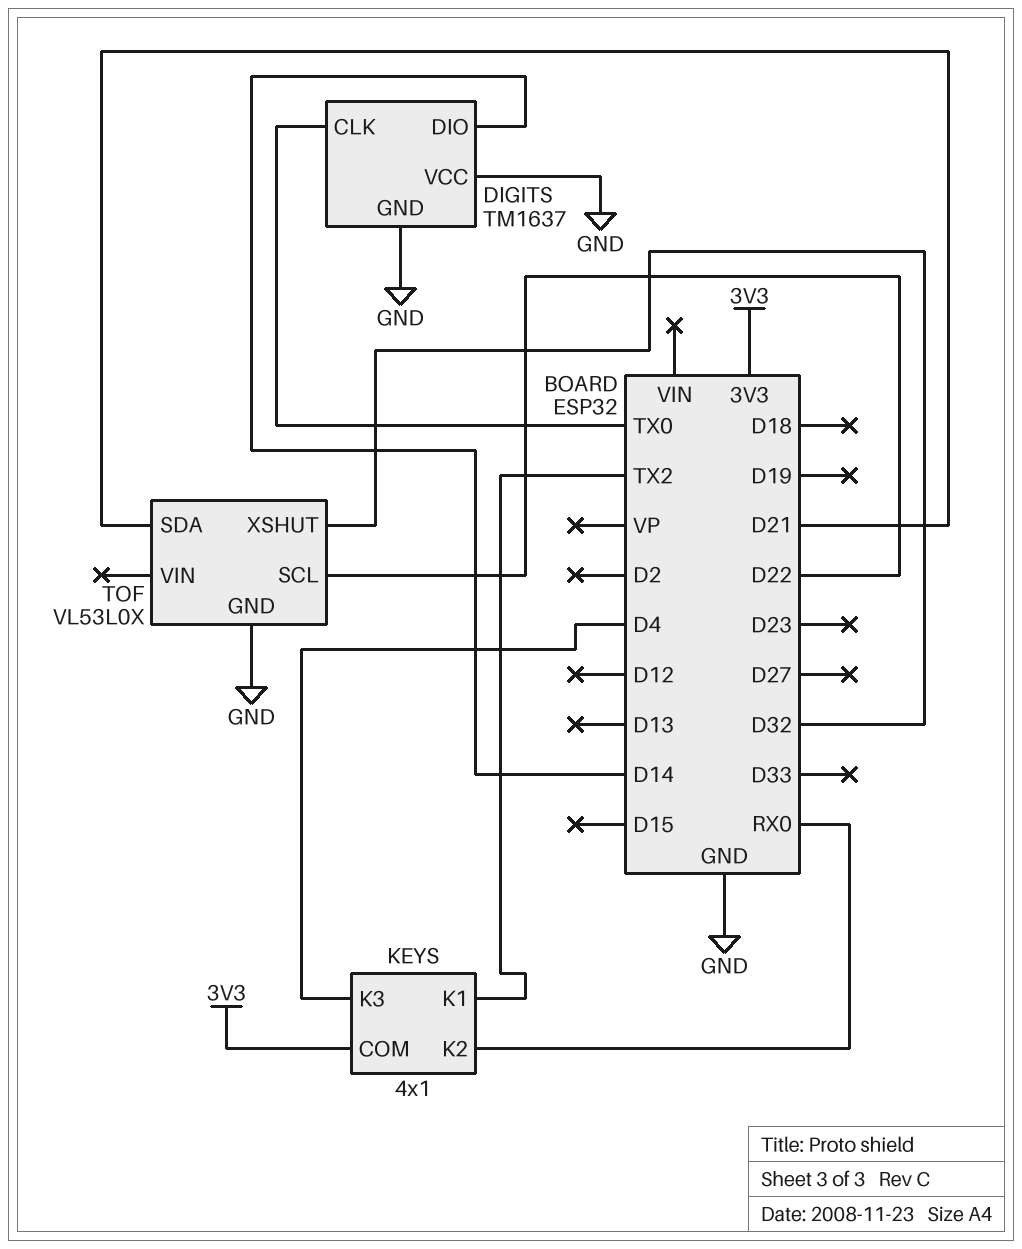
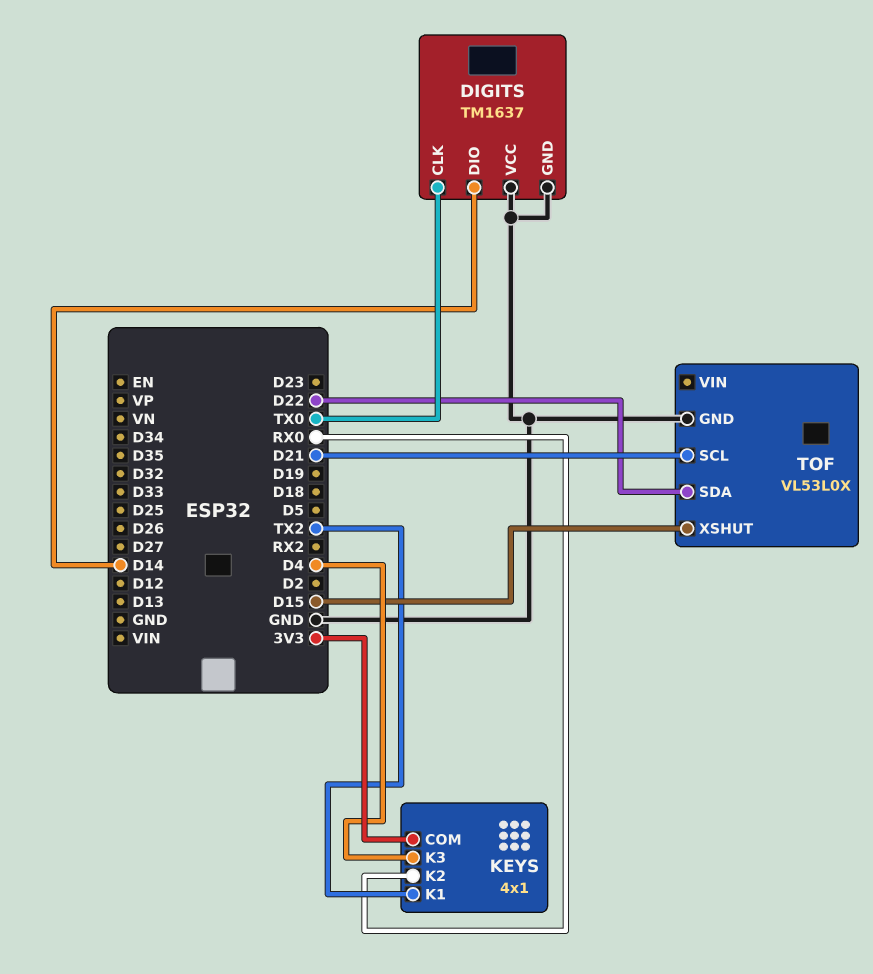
TOF pin SCL: D22 -> D21
TOF pin SDA: D21 -> D22
TOF pin XSHUT: D32 -> D15

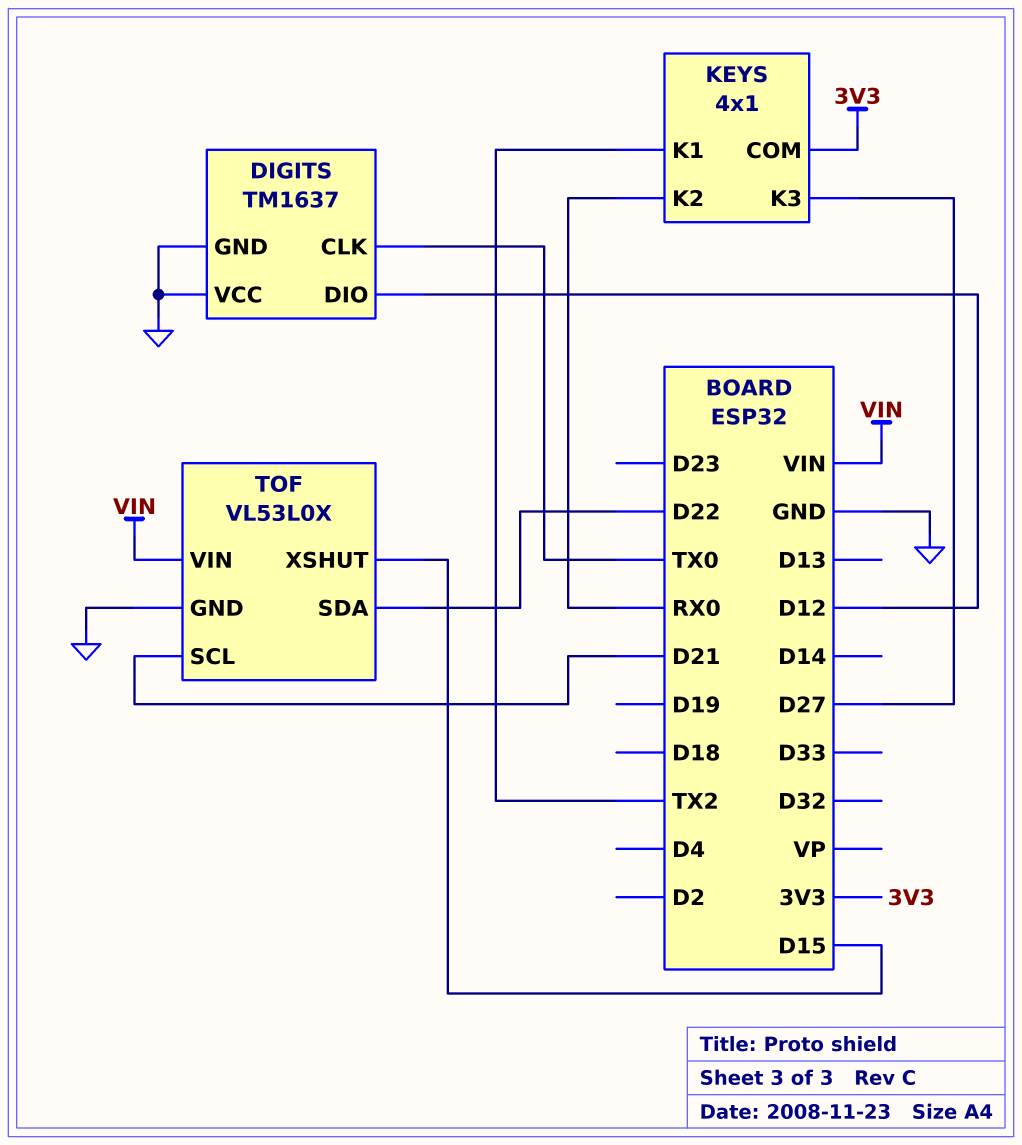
DIGITS pin DIO: D14 -> D12
KEYS pin K3: D4 -> D27
TOF pin VIN: none -> VIN

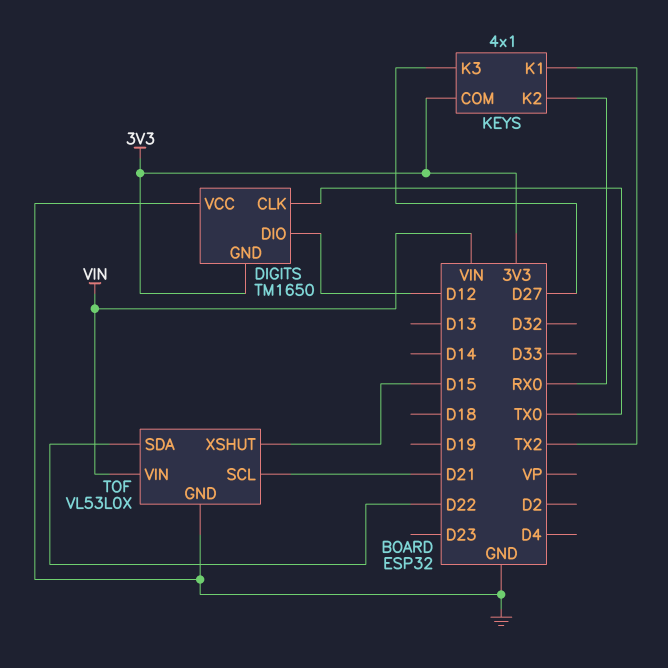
DIGITS: TM1637 -> TM1650
DIGITS pin GND: GND -> 3V3

